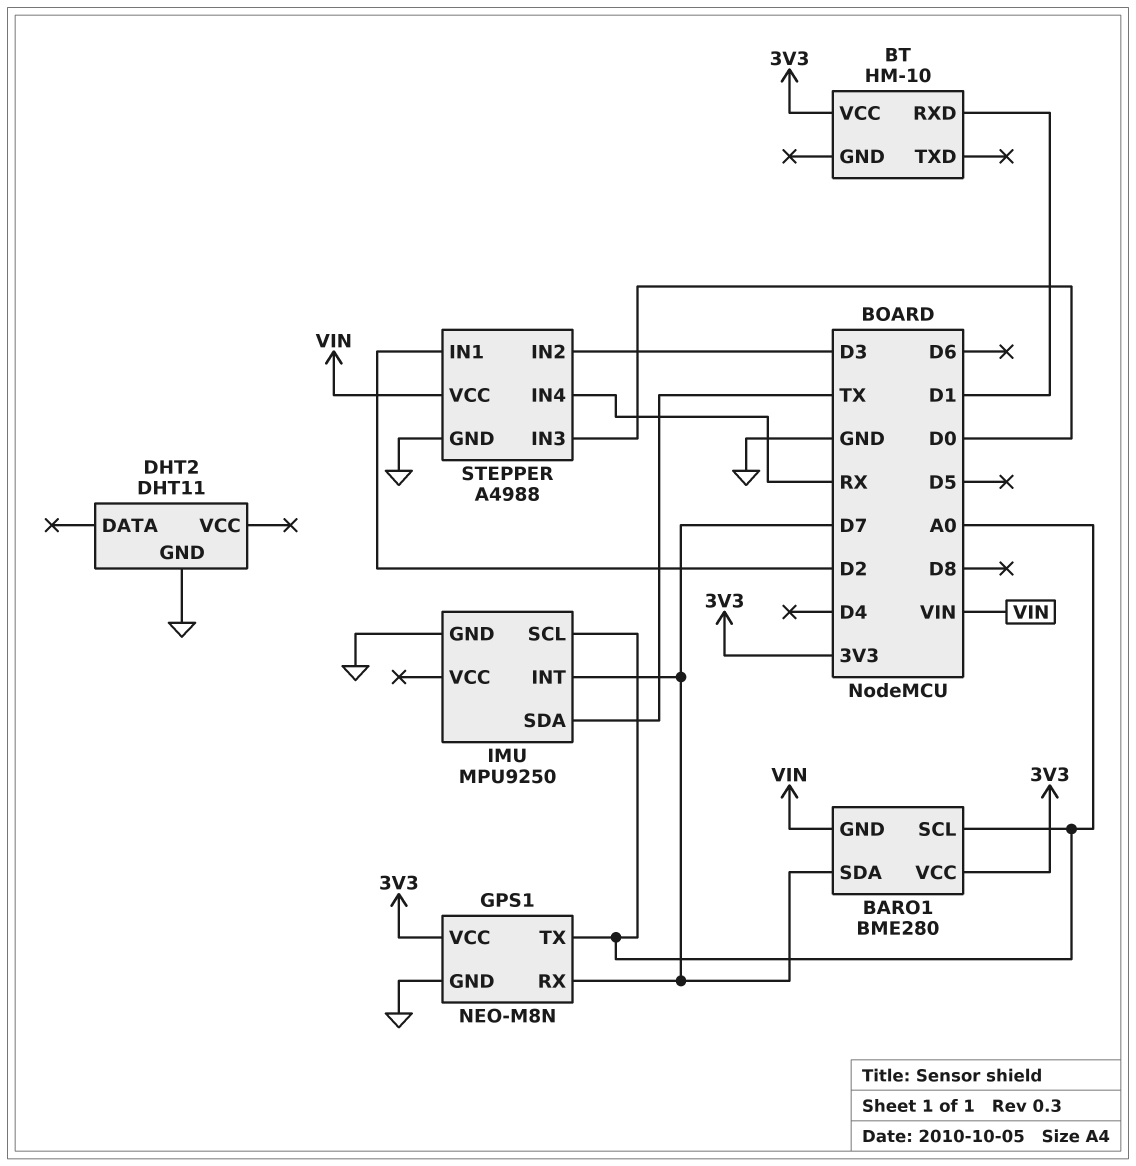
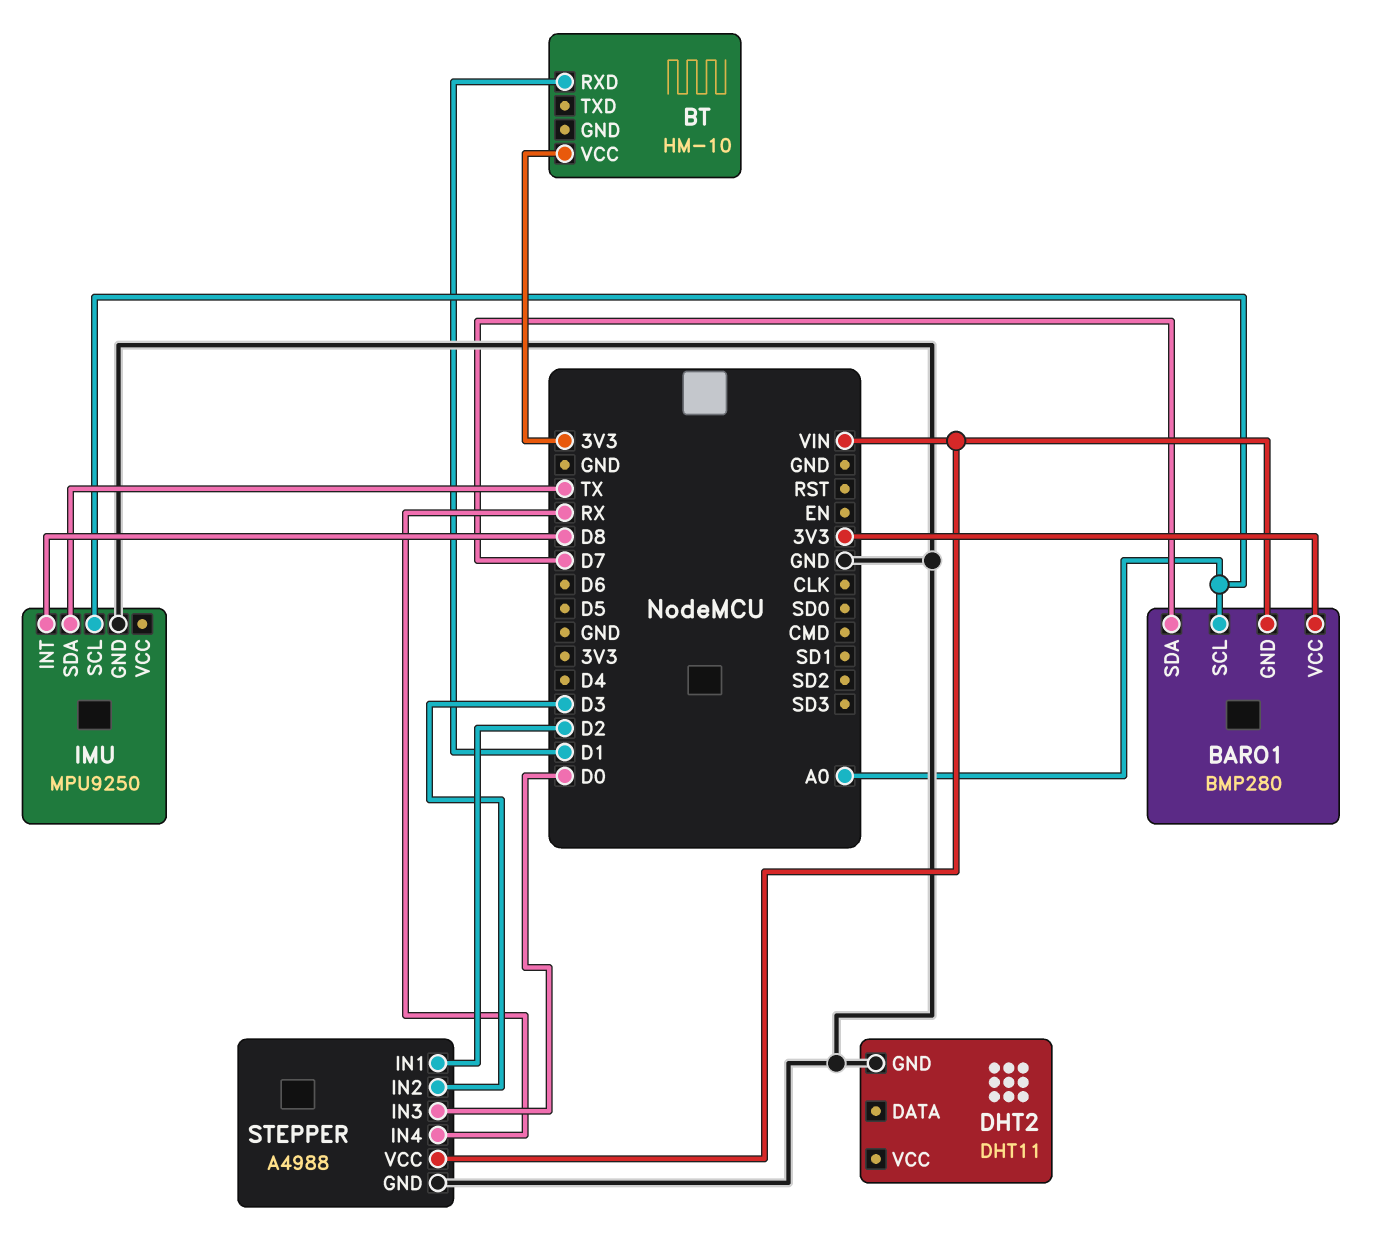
BARO1: BME280 -> BMP280
GPS1: NEO-M8N -> none
GPS1 pin GND: GND -> none
GPS1 pin RX: D7 -> none
GPS1 pin TX: A0 -> none
GPS1 pin VCC: 3V3 -> none
IMU pin INT: D7 -> D8

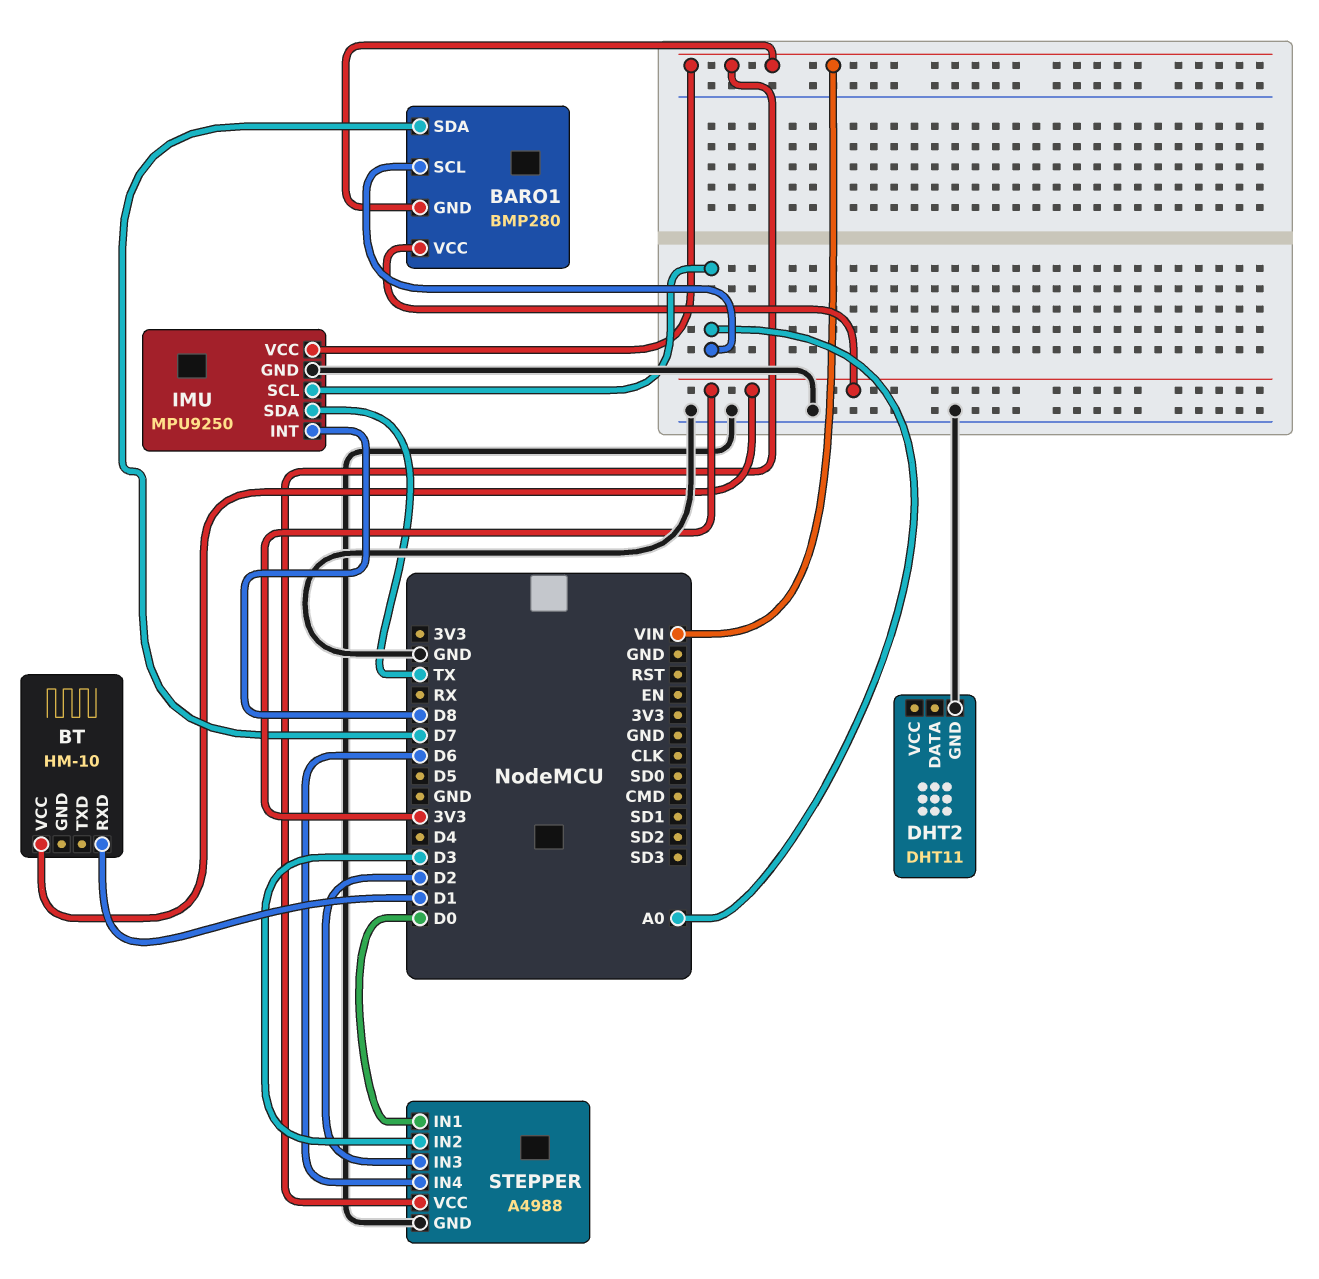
IMU pin VCC: none -> VIN
STEPPER pin IN1: D2 -> D0
STEPPER pin IN3: D0 -> D2
STEPPER pin IN4: RX -> D6

